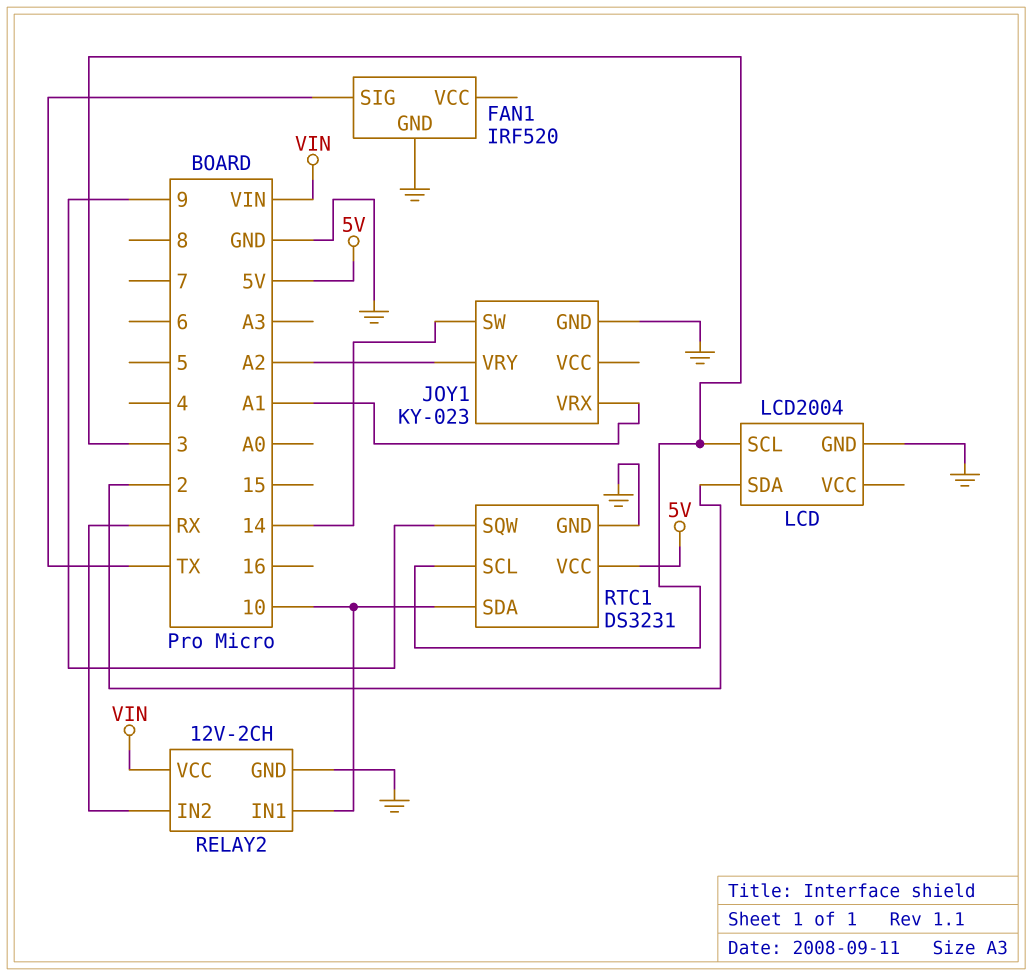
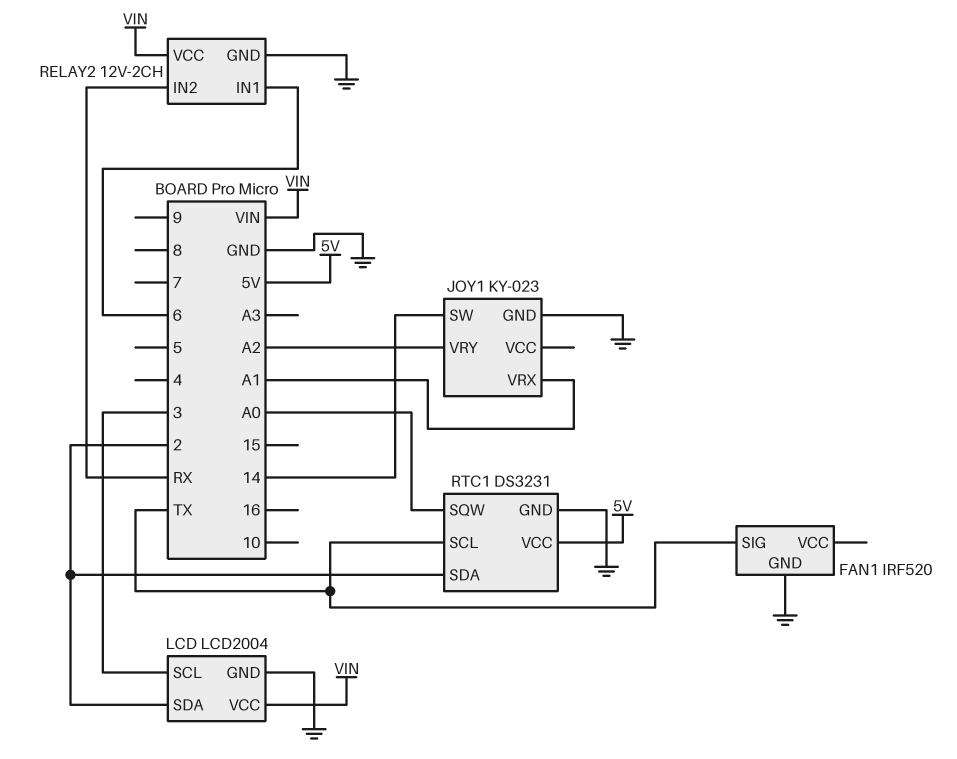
LCD pin VCC: none -> VIN
RELAY2 pin IN1: 10 -> 6
RTC1 pin SCL: 3 -> TX
RTC1 pin SDA: 10 -> 2
RTC1 pin SQW: 9 -> A0

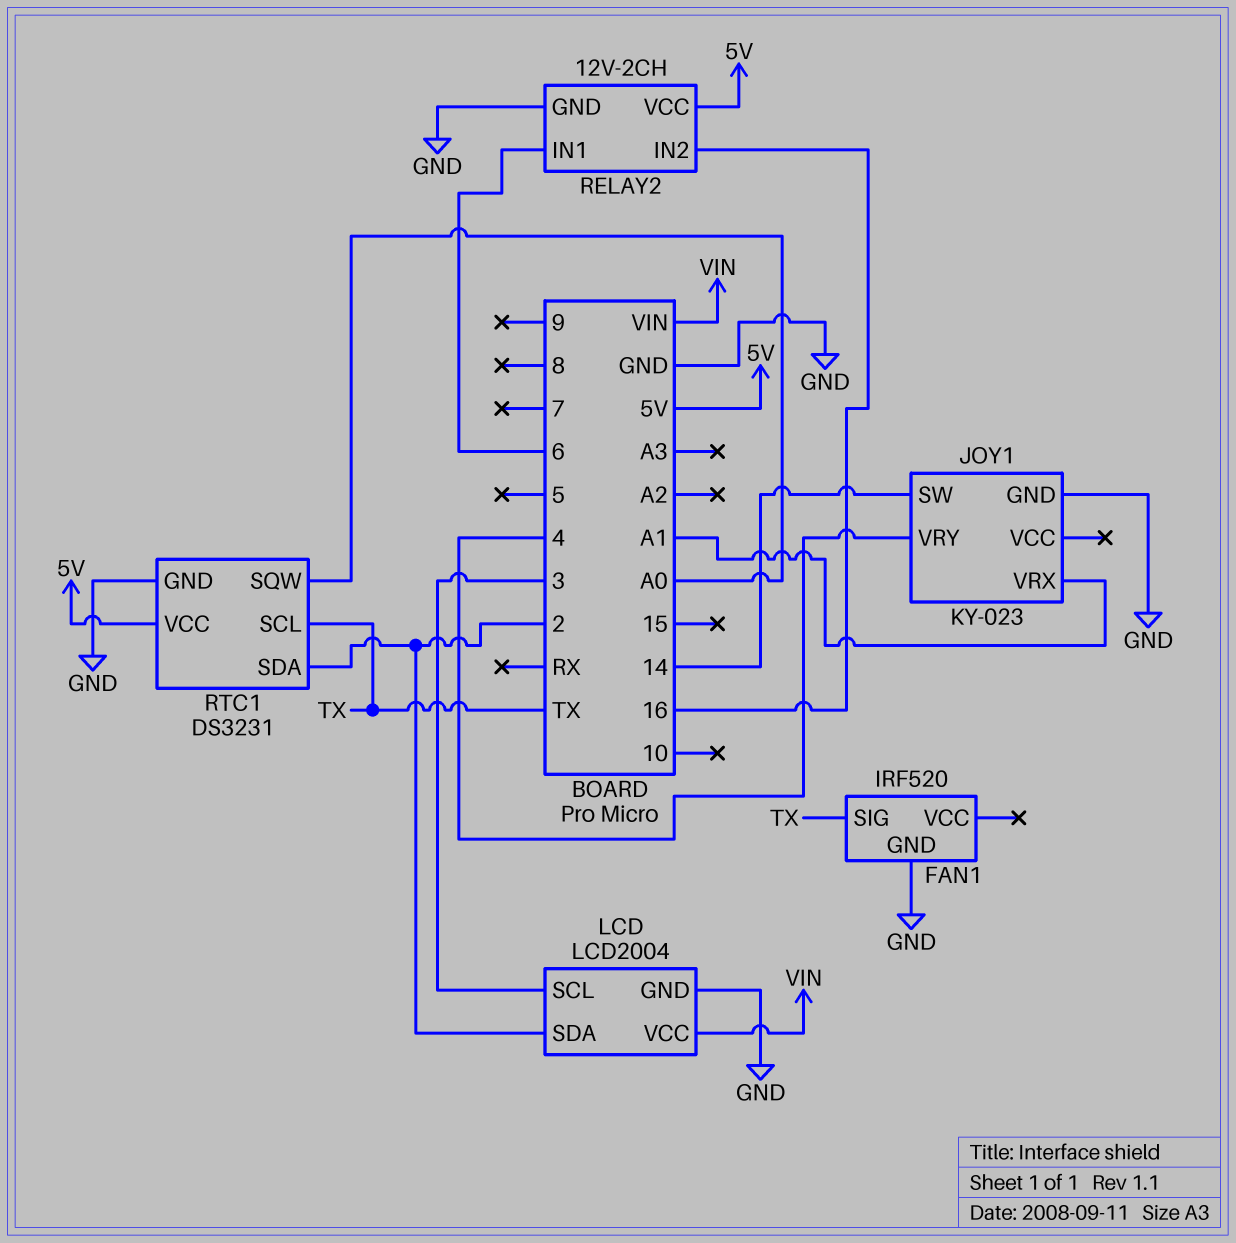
JOY1 pin VRY: A2 -> 4
RELAY2 pin IN2: RX -> 16
RELAY2 pin VCC: VIN -> 5V

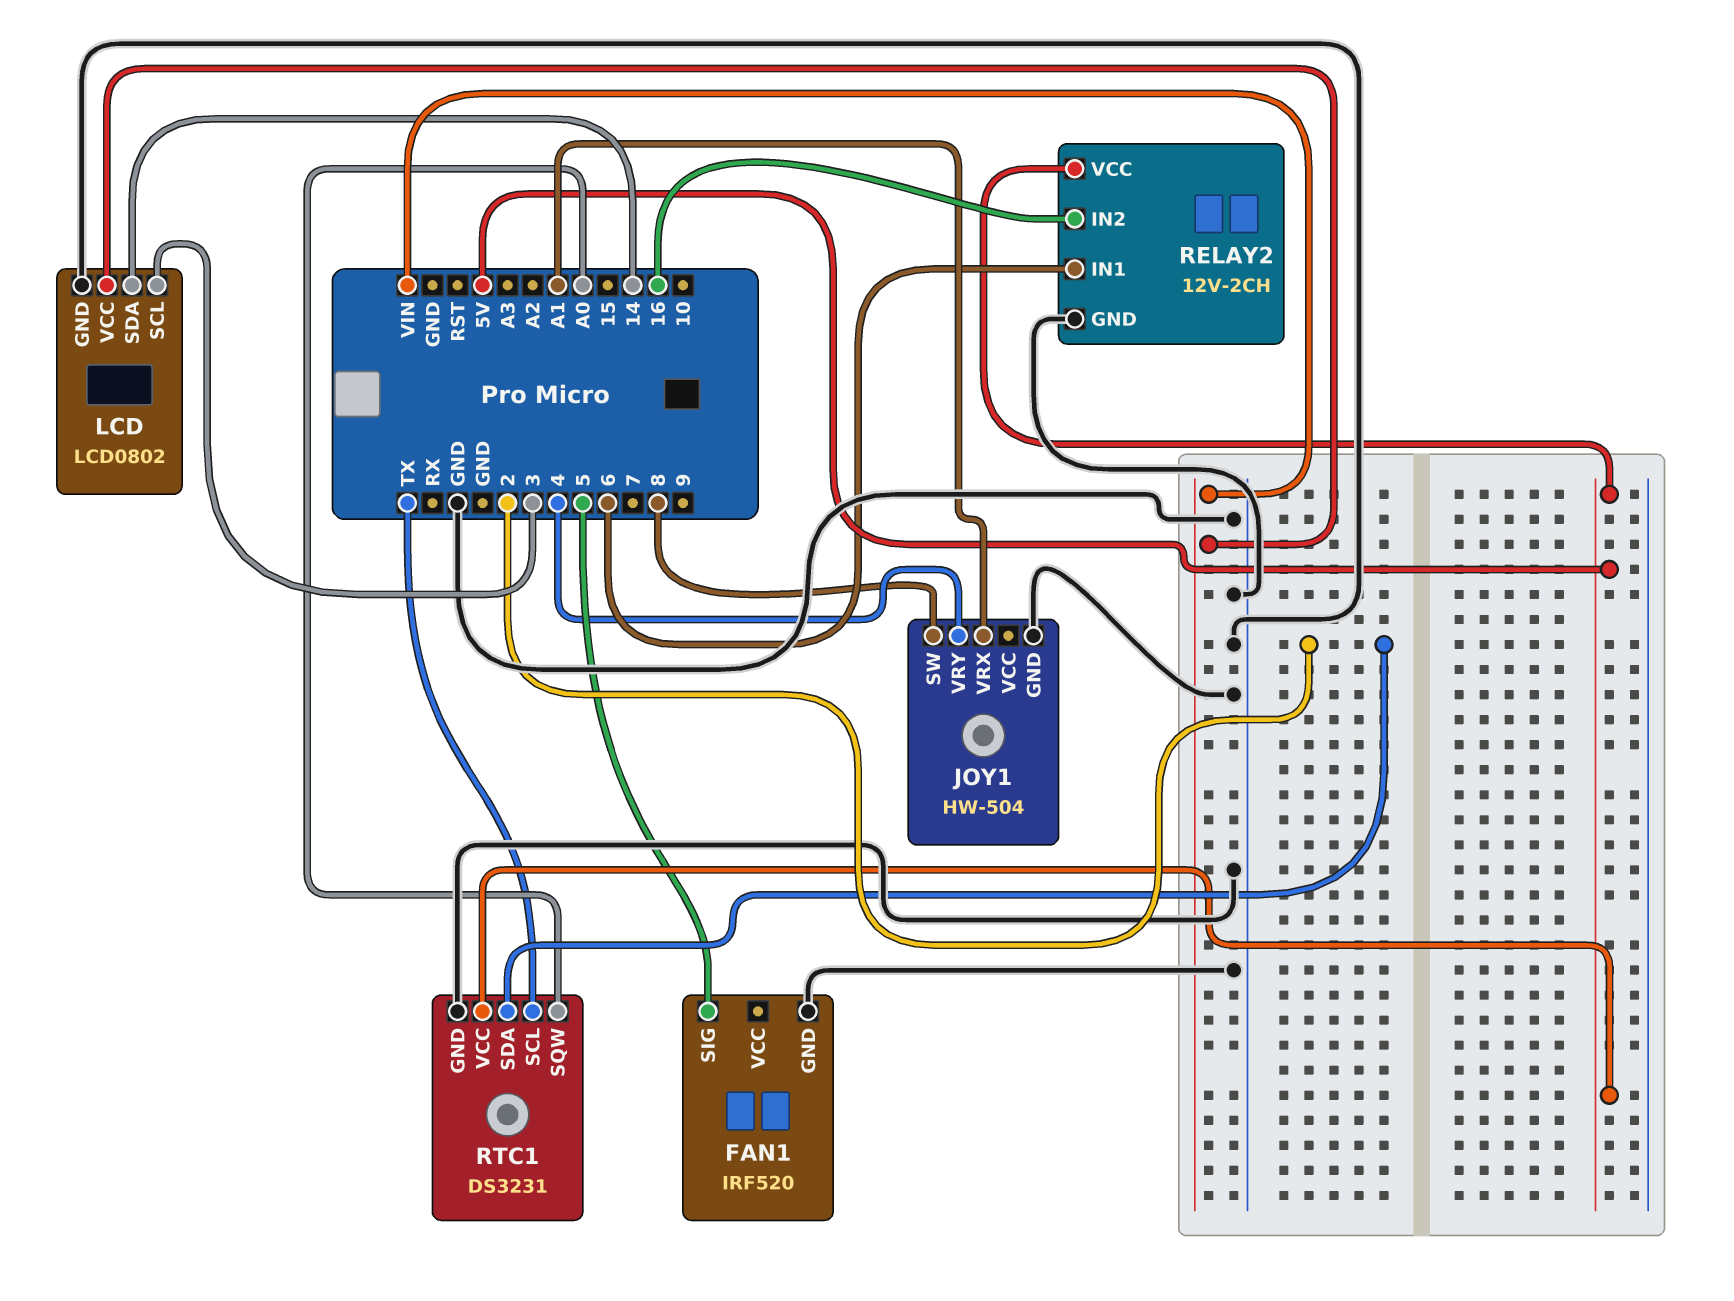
FAN1 pin SIG: TX -> 5
JOY1: KY-023 -> HW-504
JOY1 pin SW: 14 -> 8
LCD: LCD2004 -> LCD0802
LCD pin SDA: 2 -> 14

